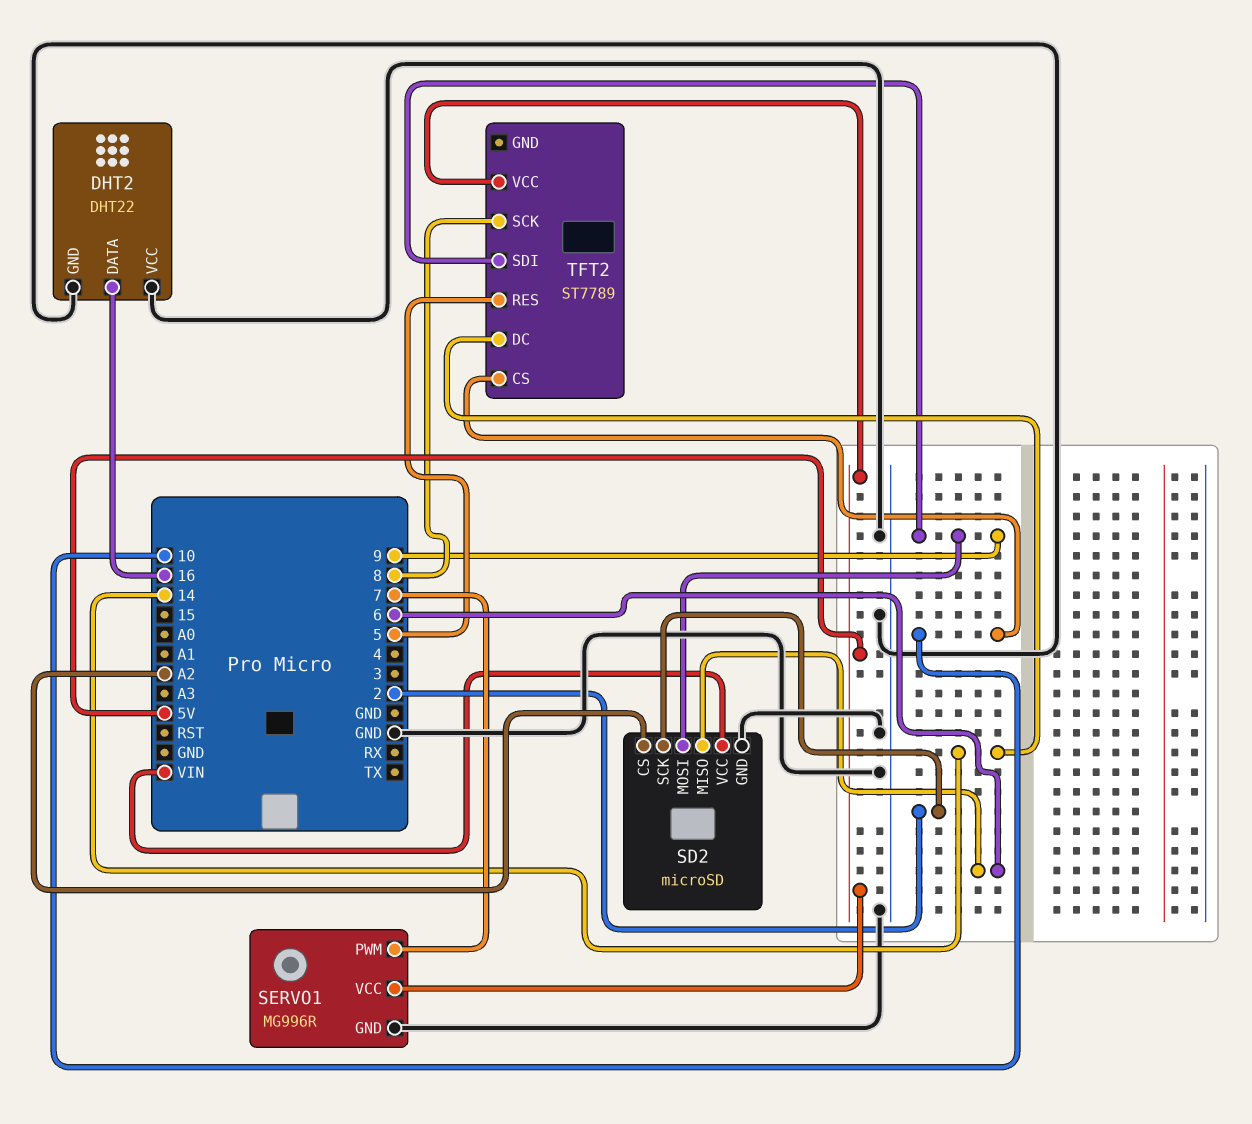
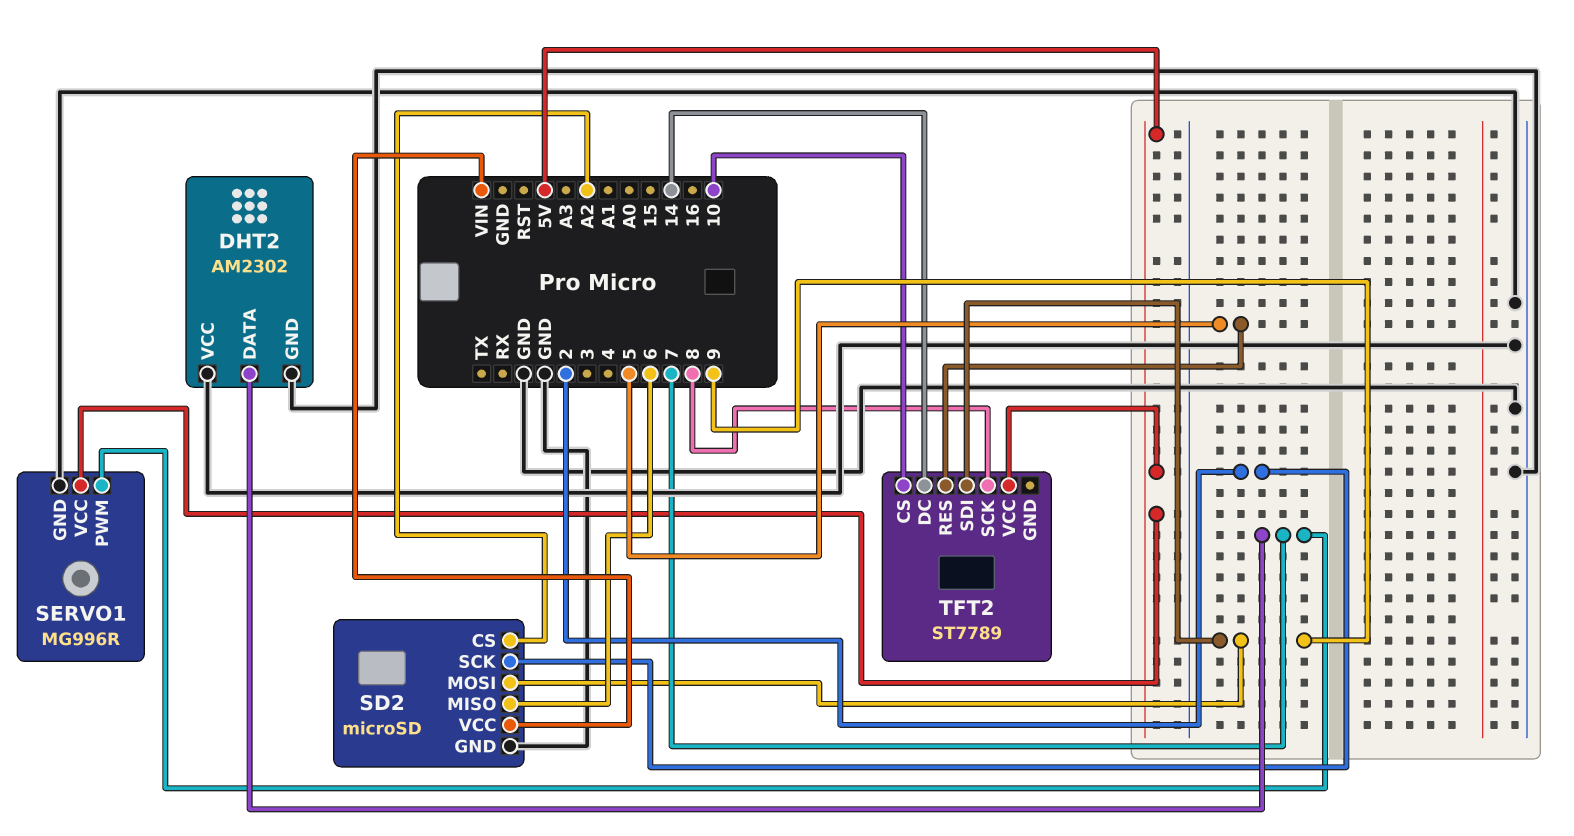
DHT2: DHT22 -> AM2302
DHT2 pin DATA: 16 -> 7

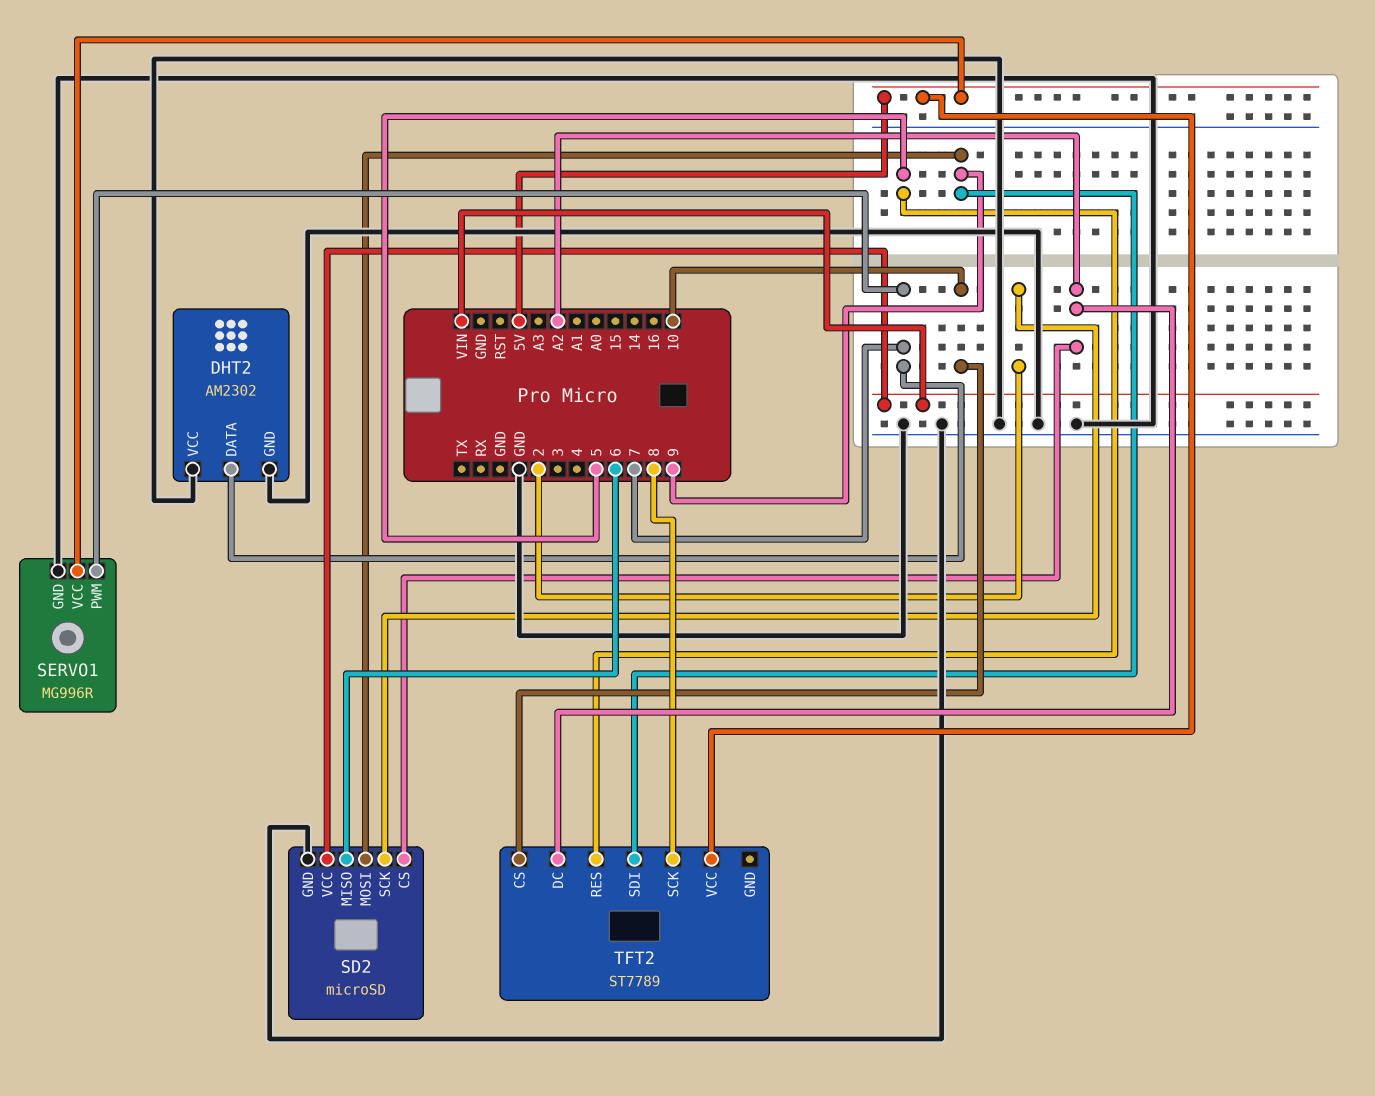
TFT2 pin DC: 14 -> A2

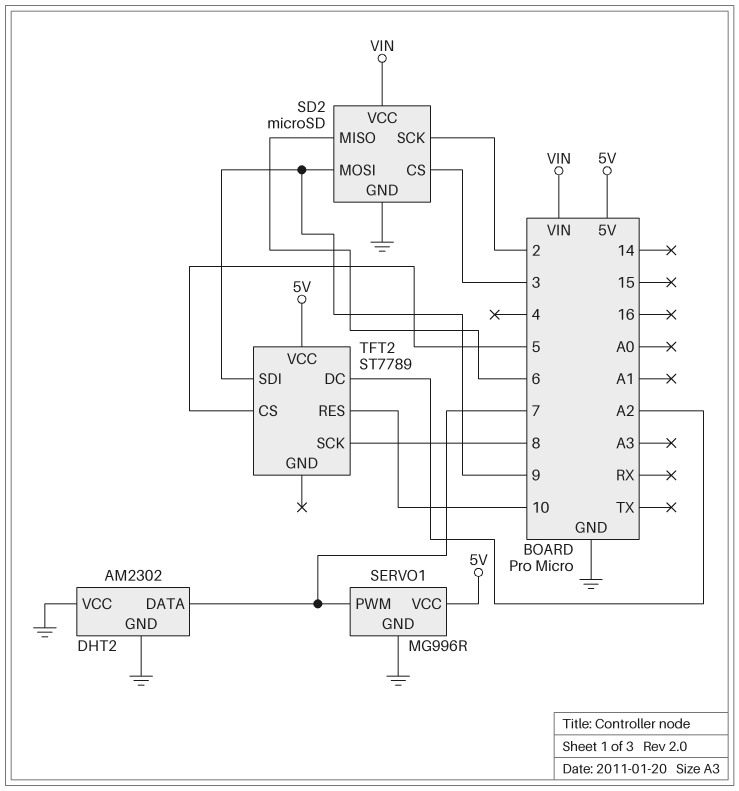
SD2 pin CS: A2 -> 3
TFT2 pin CS: 10 -> 5
TFT2 pin RES: 5 -> 10

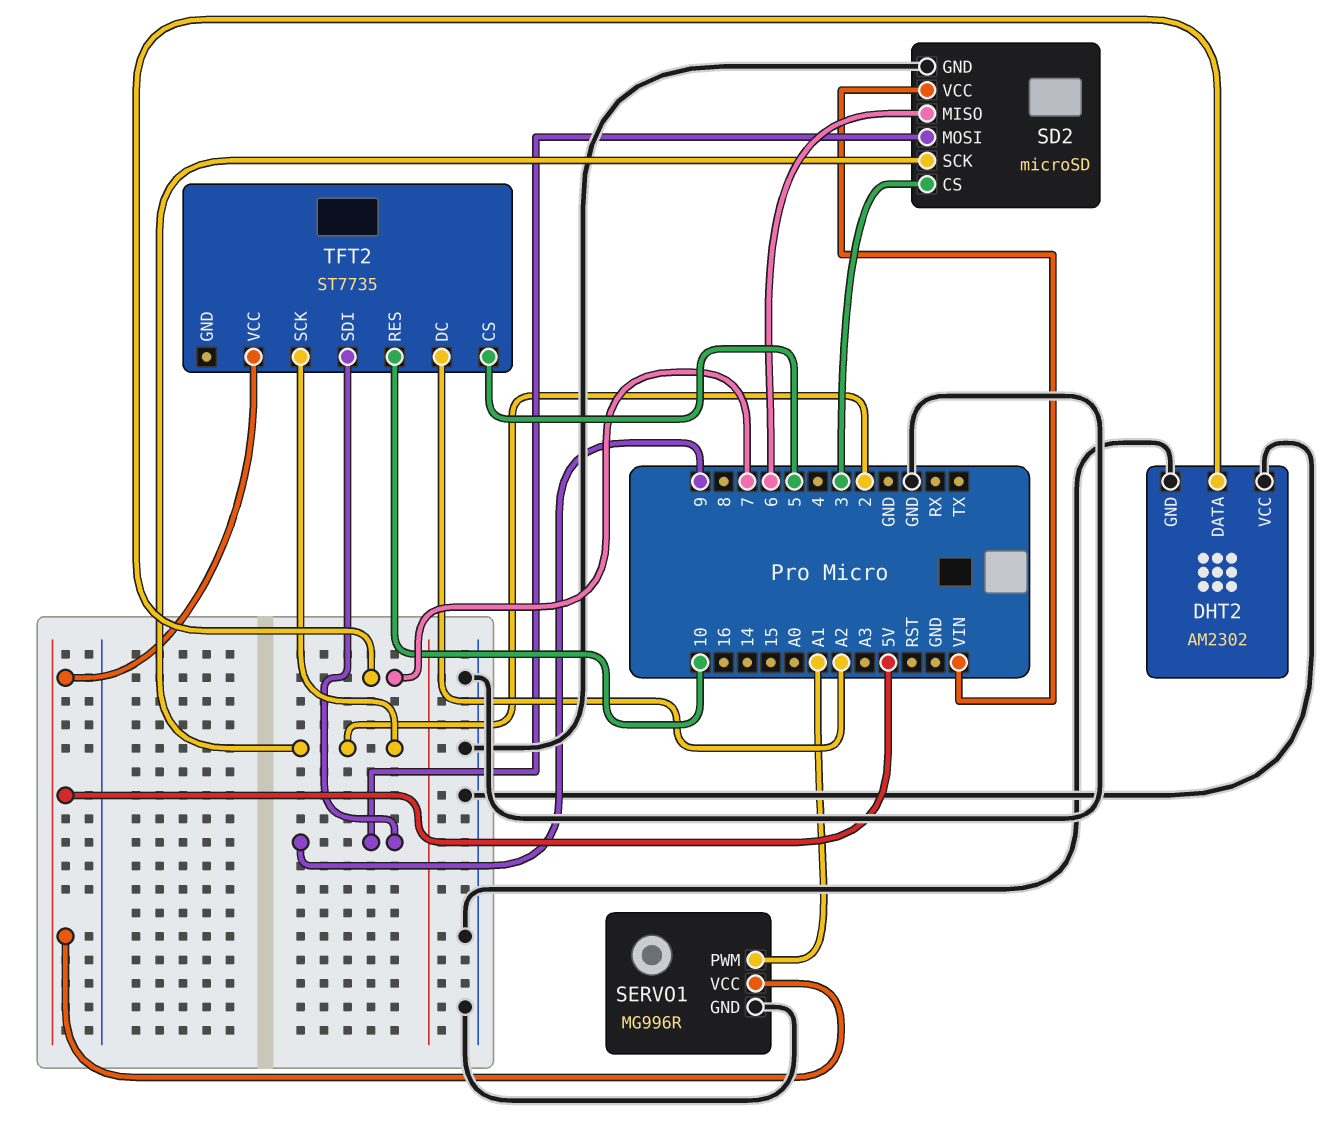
SERVO1 pin PWM: 7 -> A1
TFT2: ST7789 -> ST7735
TFT2 pin SCK: 8 -> 2

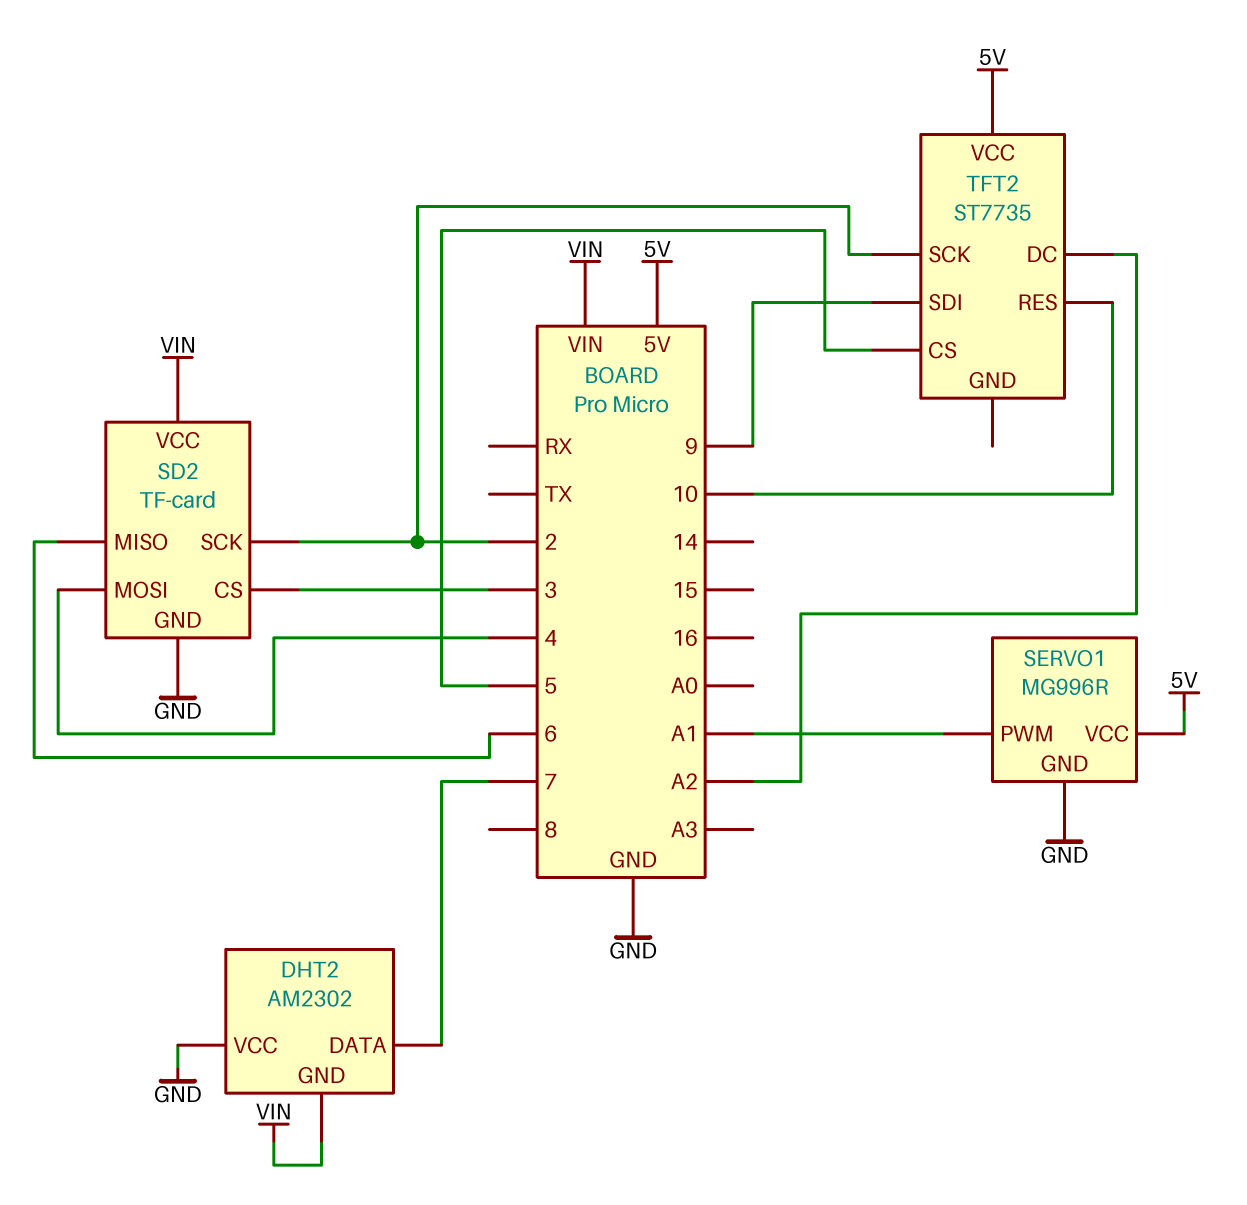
DHT2 pin GND: GND -> VIN
SD2: microSD -> TF-card
SD2 pin MOSI: 9 -> 4

